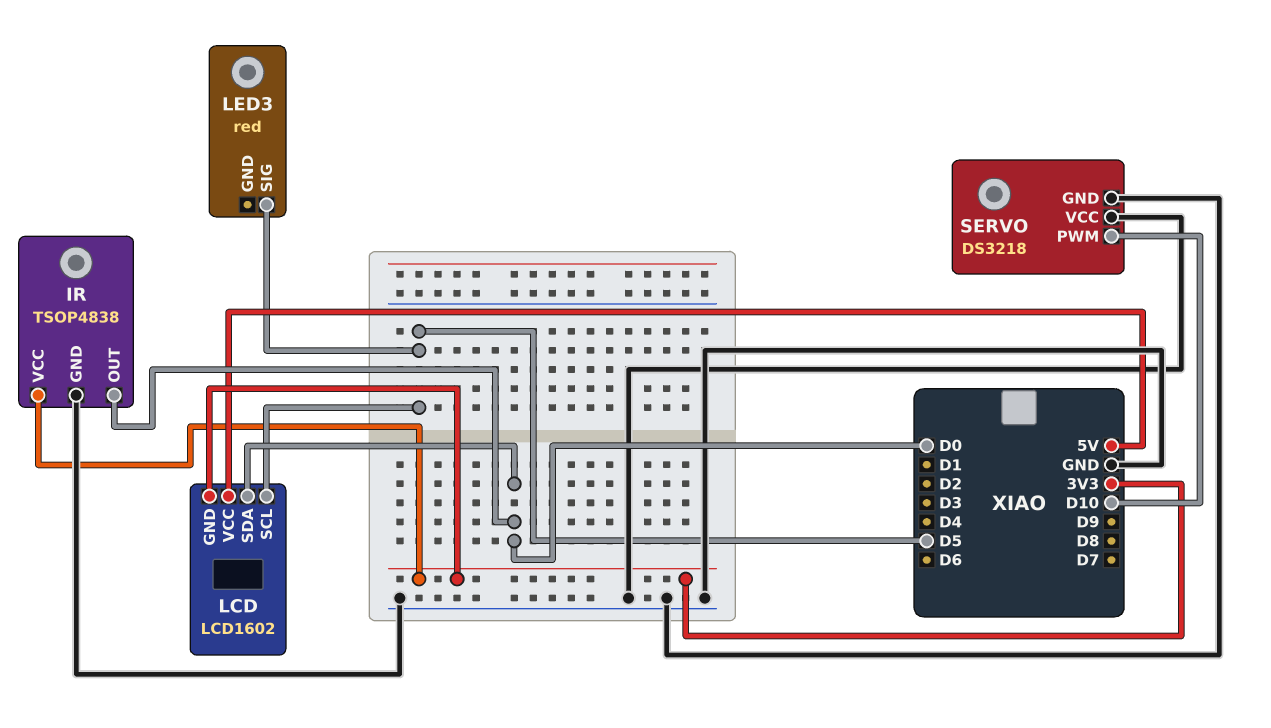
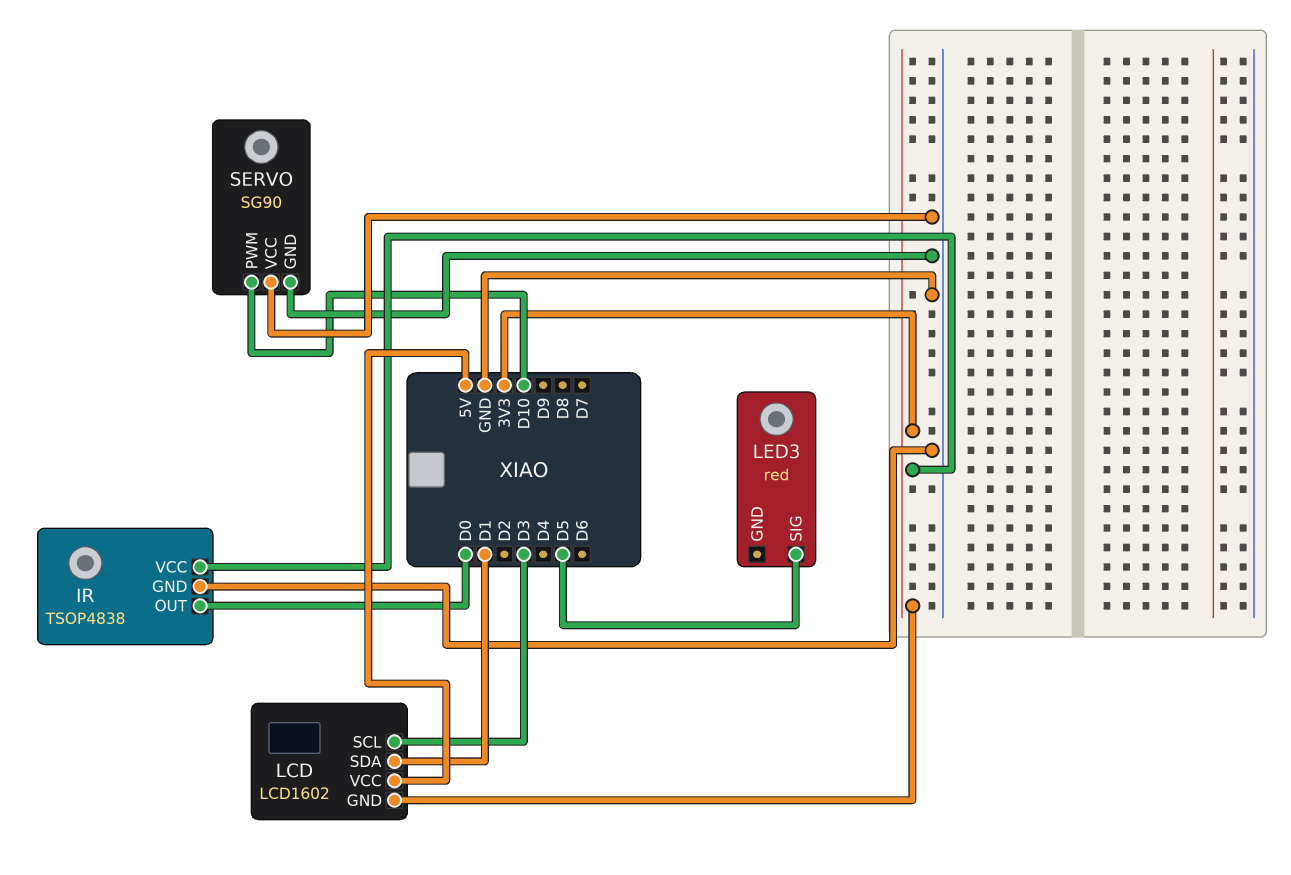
LCD pin SCL: D5 -> D3
LCD pin SDA: D0 -> D1
SERVO: DS3218 -> SG90

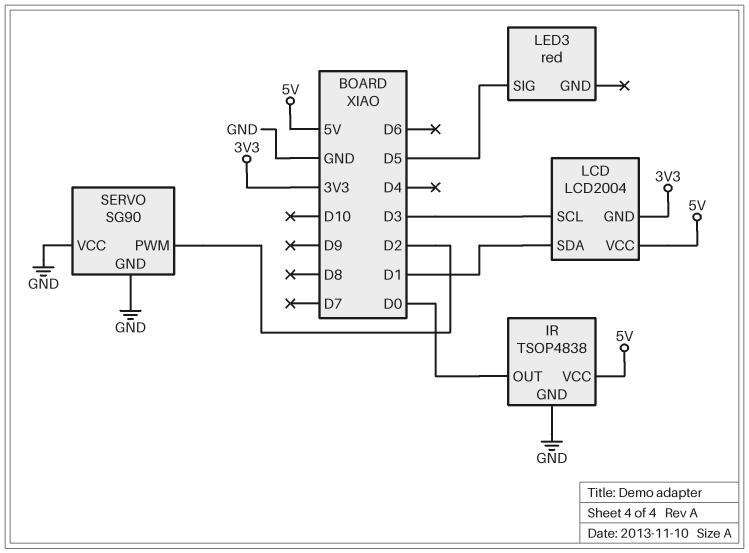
IR pin VCC: 3V3 -> 5V
LCD: LCD1602 -> LCD2004
SERVO pin PWM: D10 -> D2

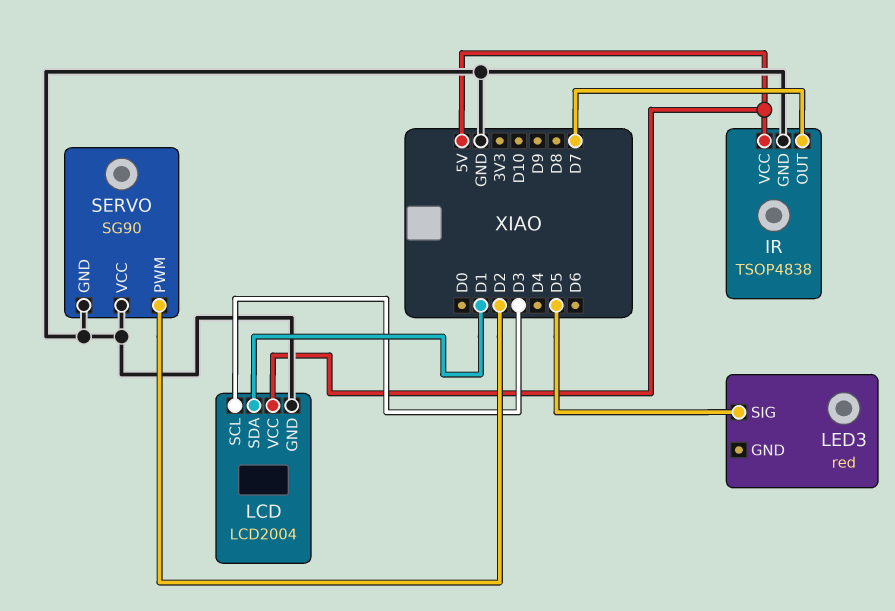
IR pin OUT: D0 -> D7
LCD pin GND: 3V3 -> GND

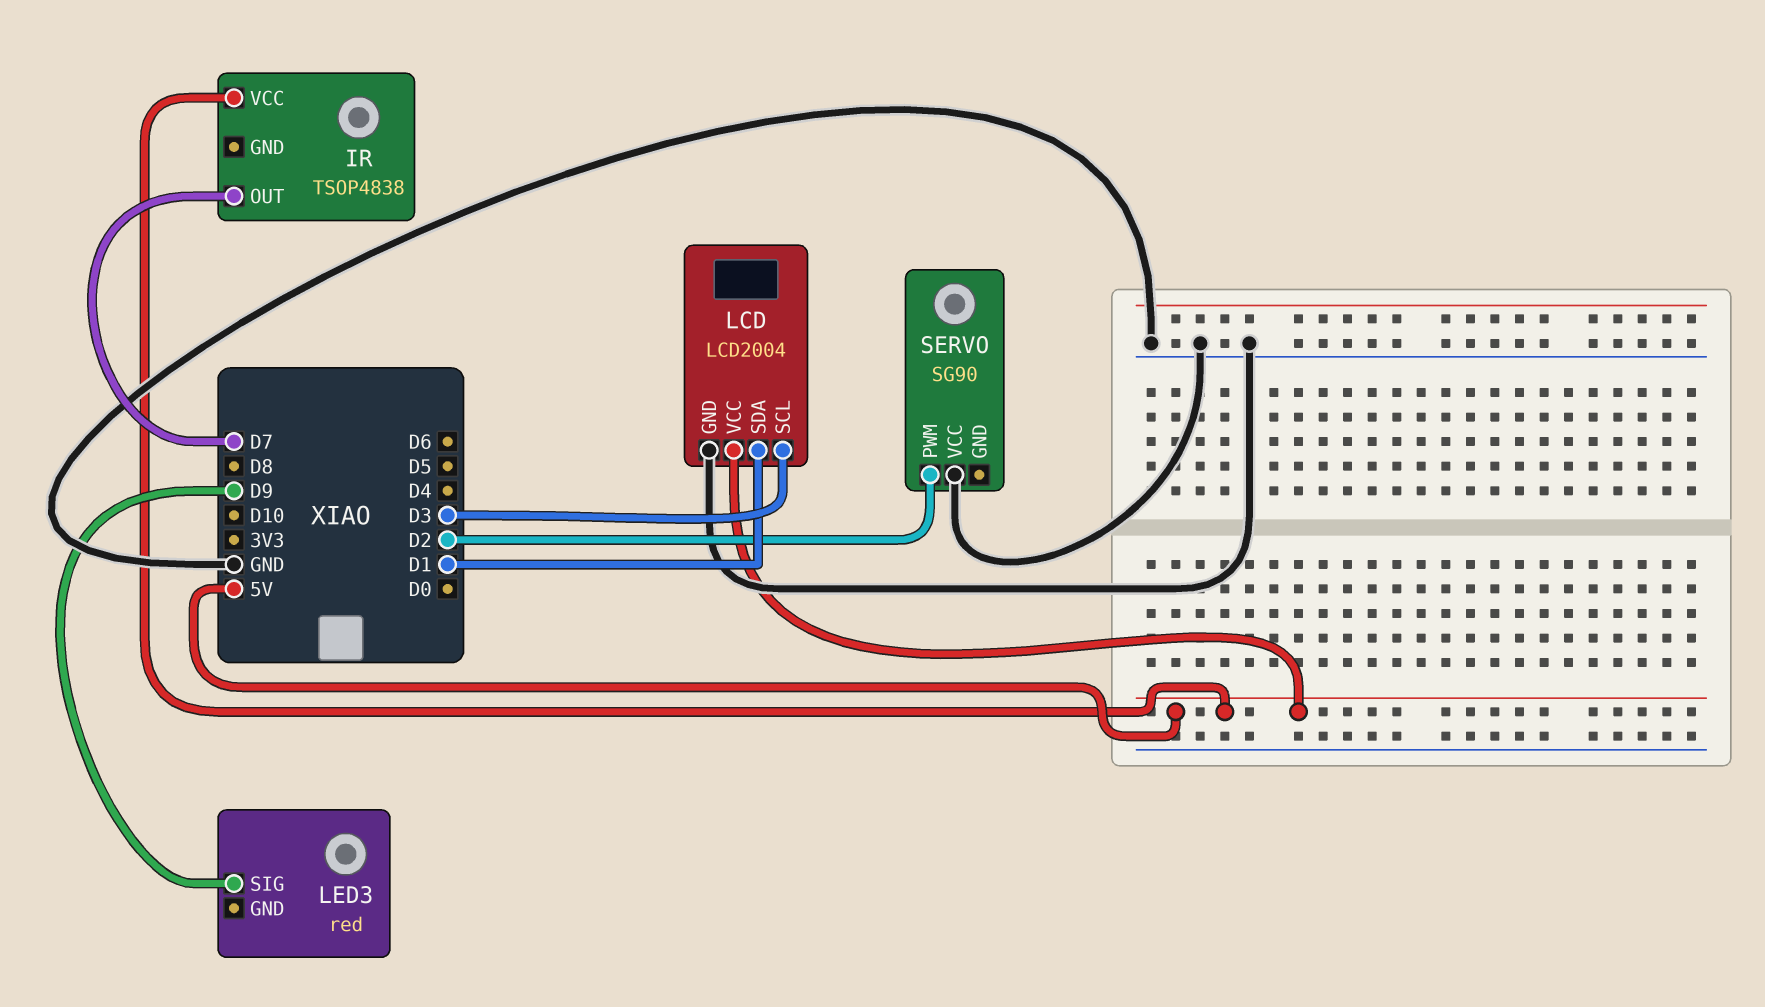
IR pin GND: GND -> none
LED3 pin SIG: D5 -> D9
SERVO pin GND: GND -> none

